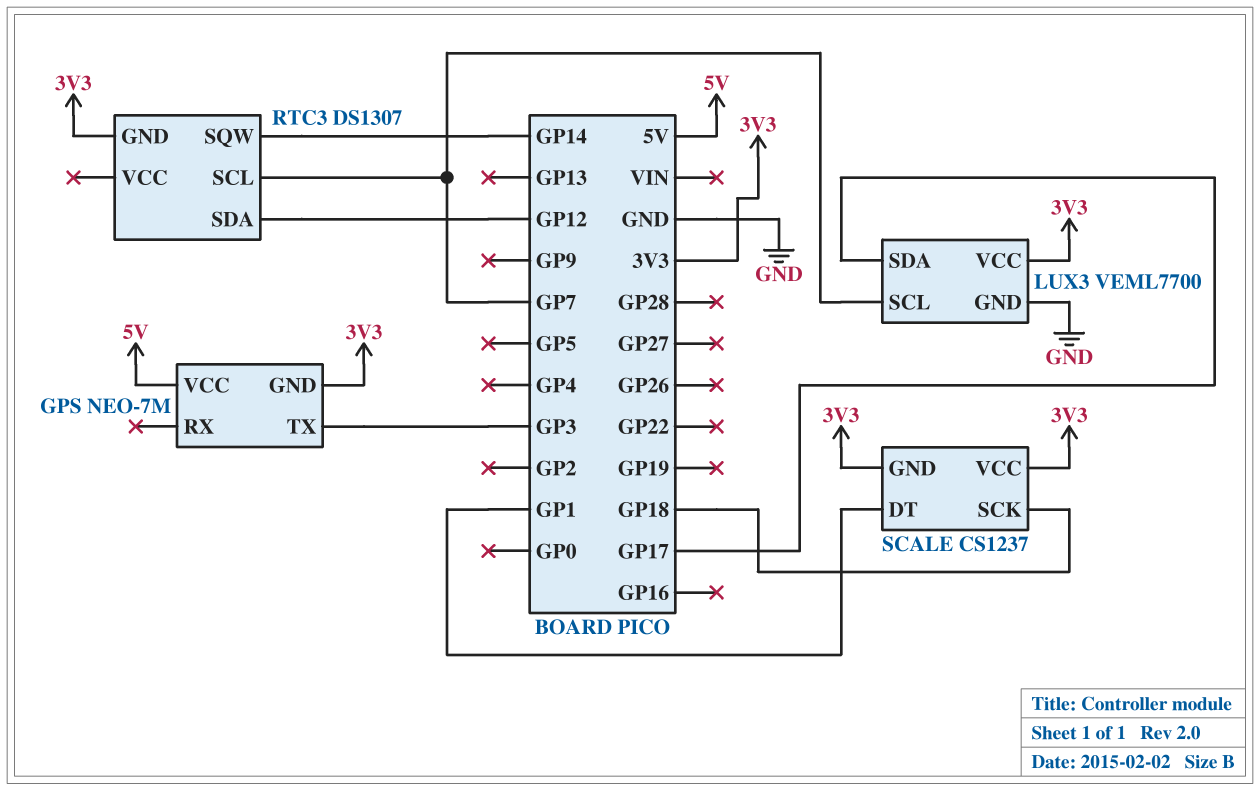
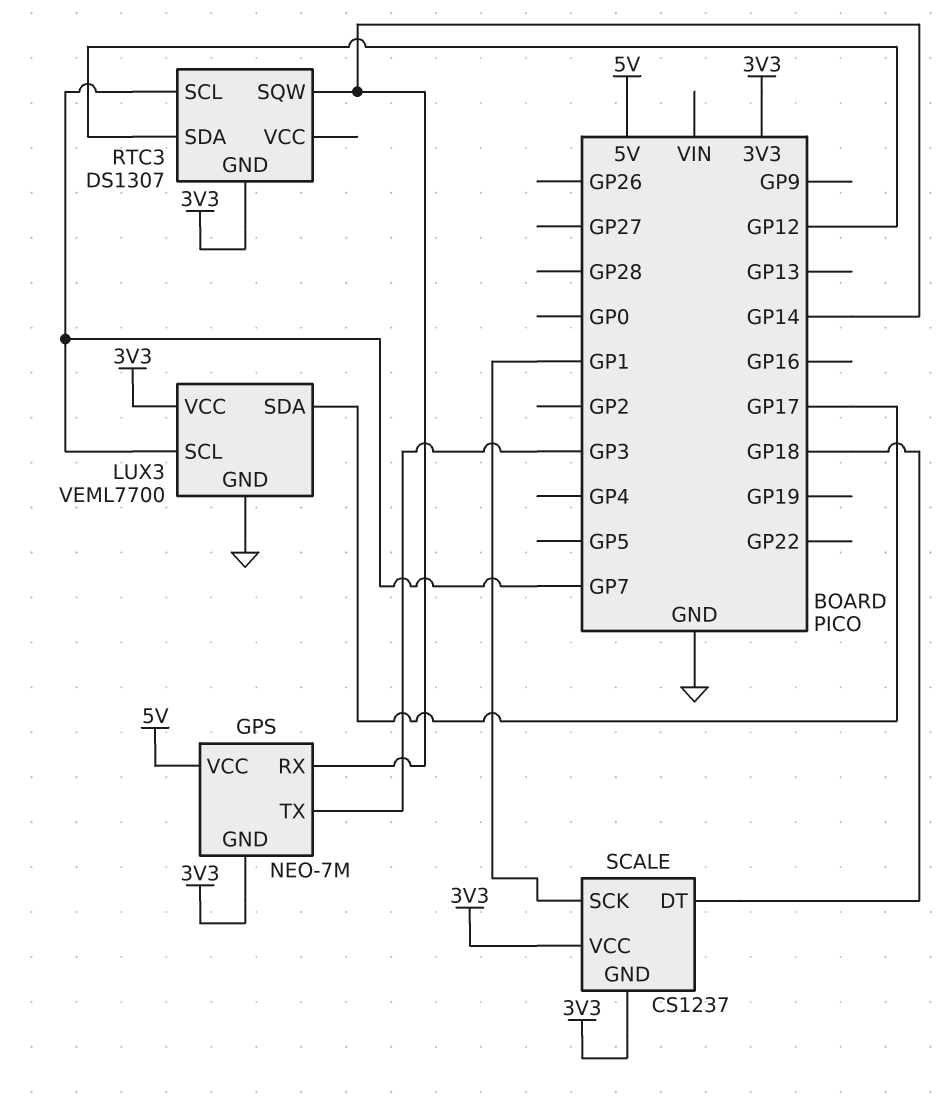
GPS pin RX: none -> GP14
SCALE pin DT: GP1 -> GP18
SCALE pin SCK: GP18 -> GP1

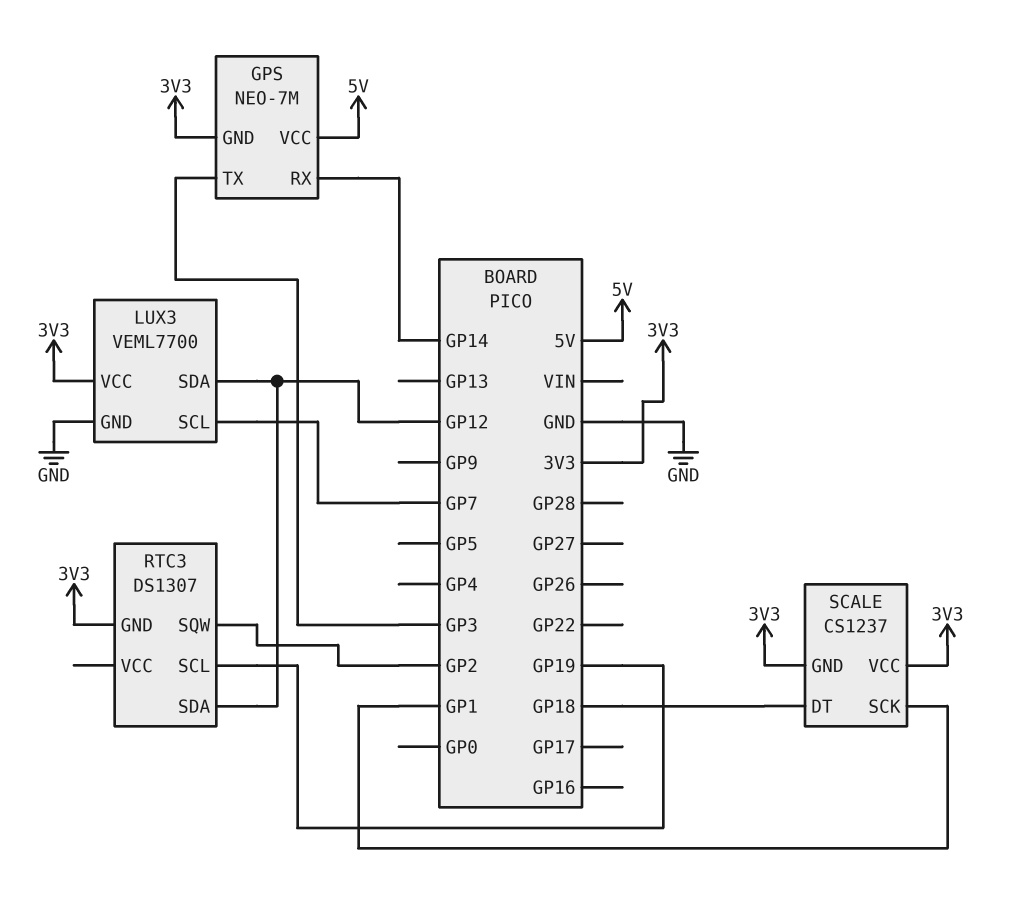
LUX3 pin SDA: GP17 -> GP12
RTC3 pin SCL: GP7 -> GP19
RTC3 pin SQW: GP14 -> GP2

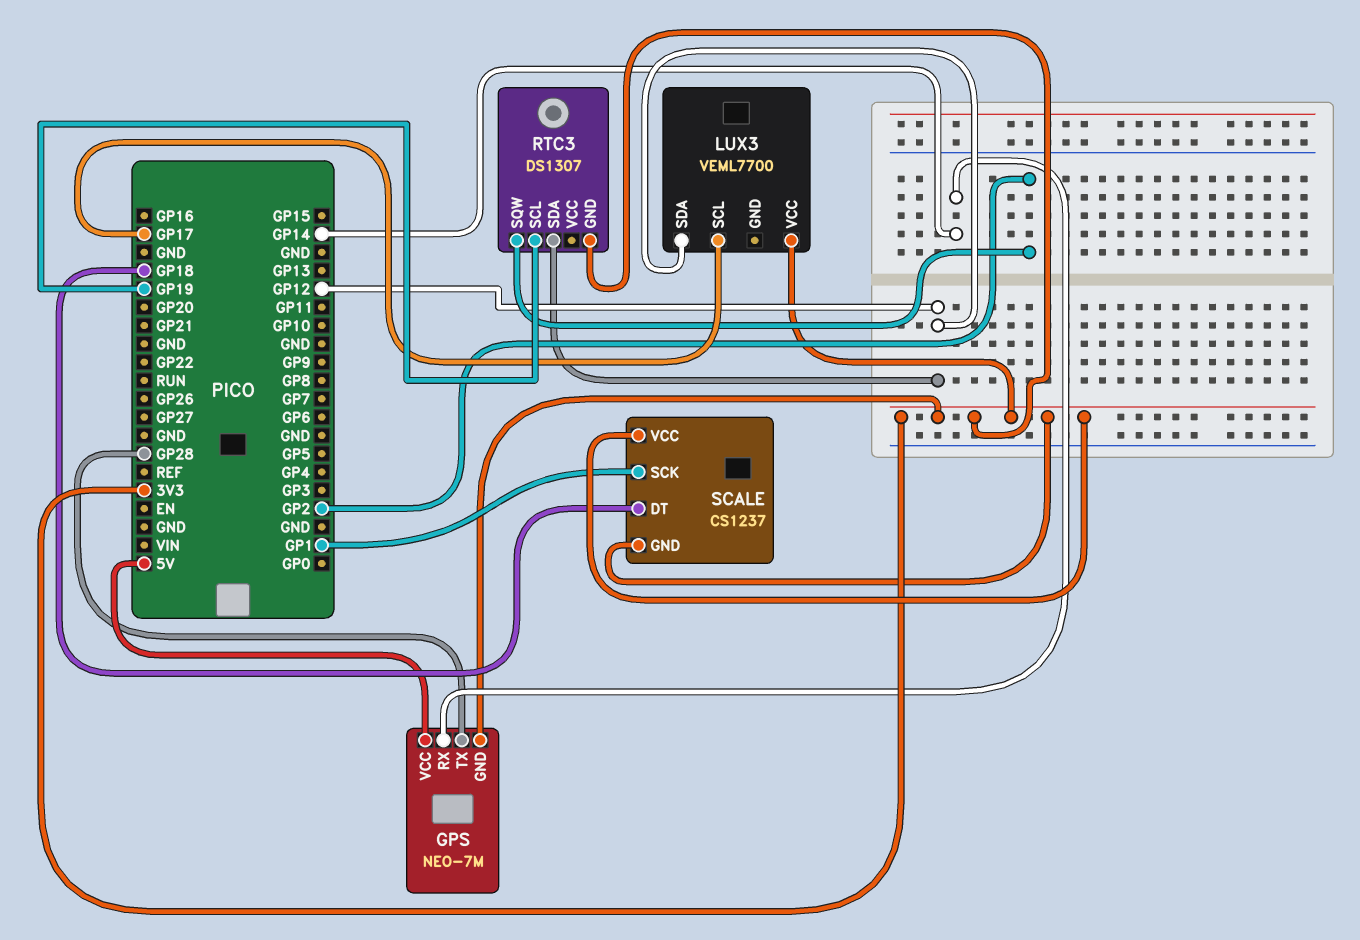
GPS pin TX: GP3 -> GP28
LUX3 pin GND: GND -> none
LUX3 pin SCL: GP7 -> GP17

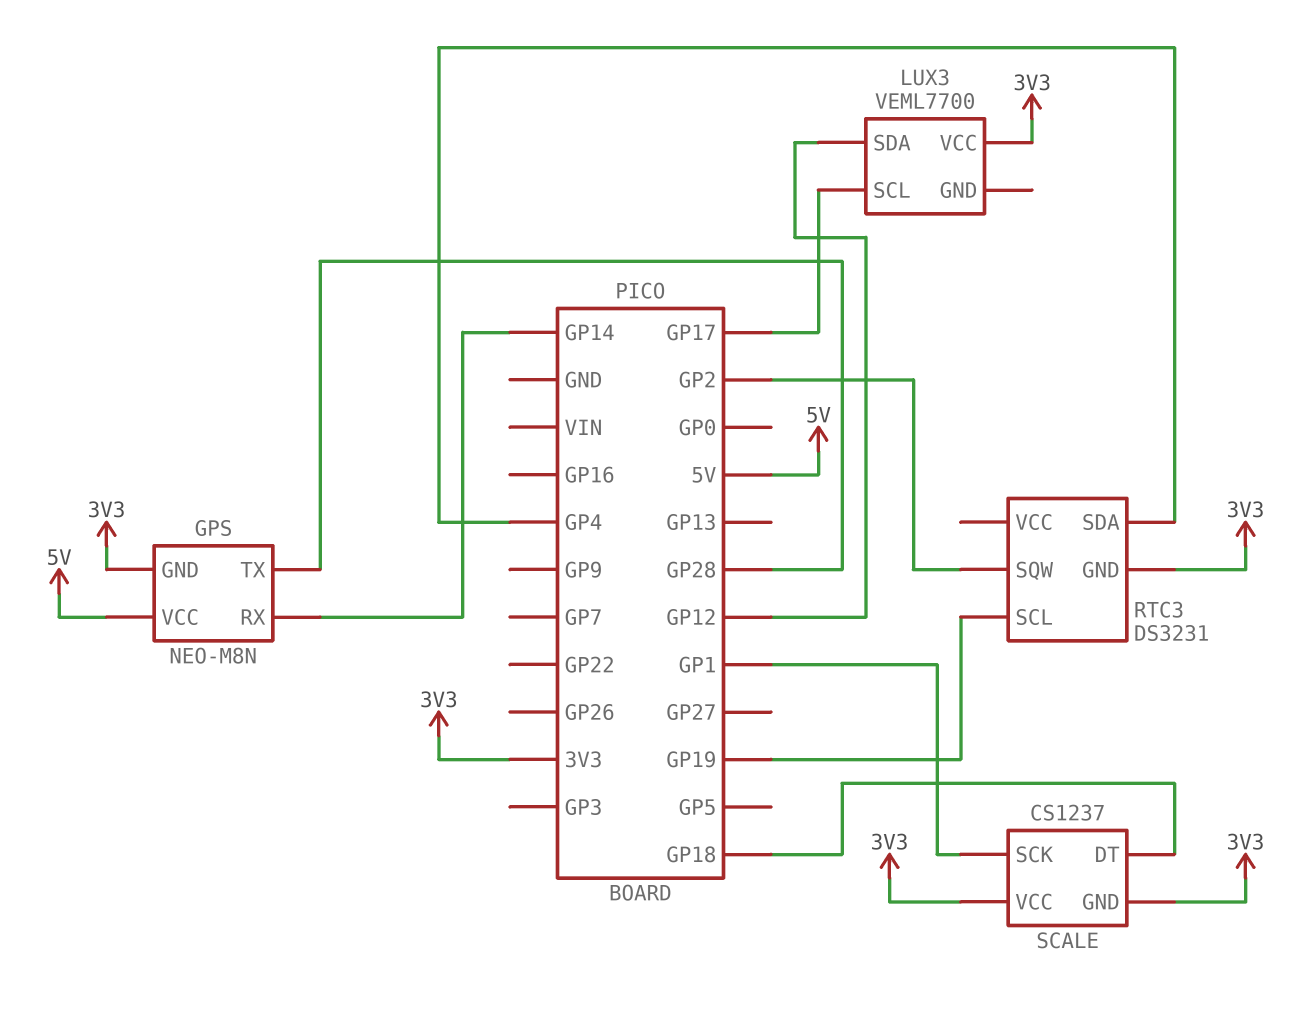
GPS: NEO-7M -> NEO-M8N
RTC3: DS1307 -> DS3231
RTC3 pin SDA: GP12 -> GP4

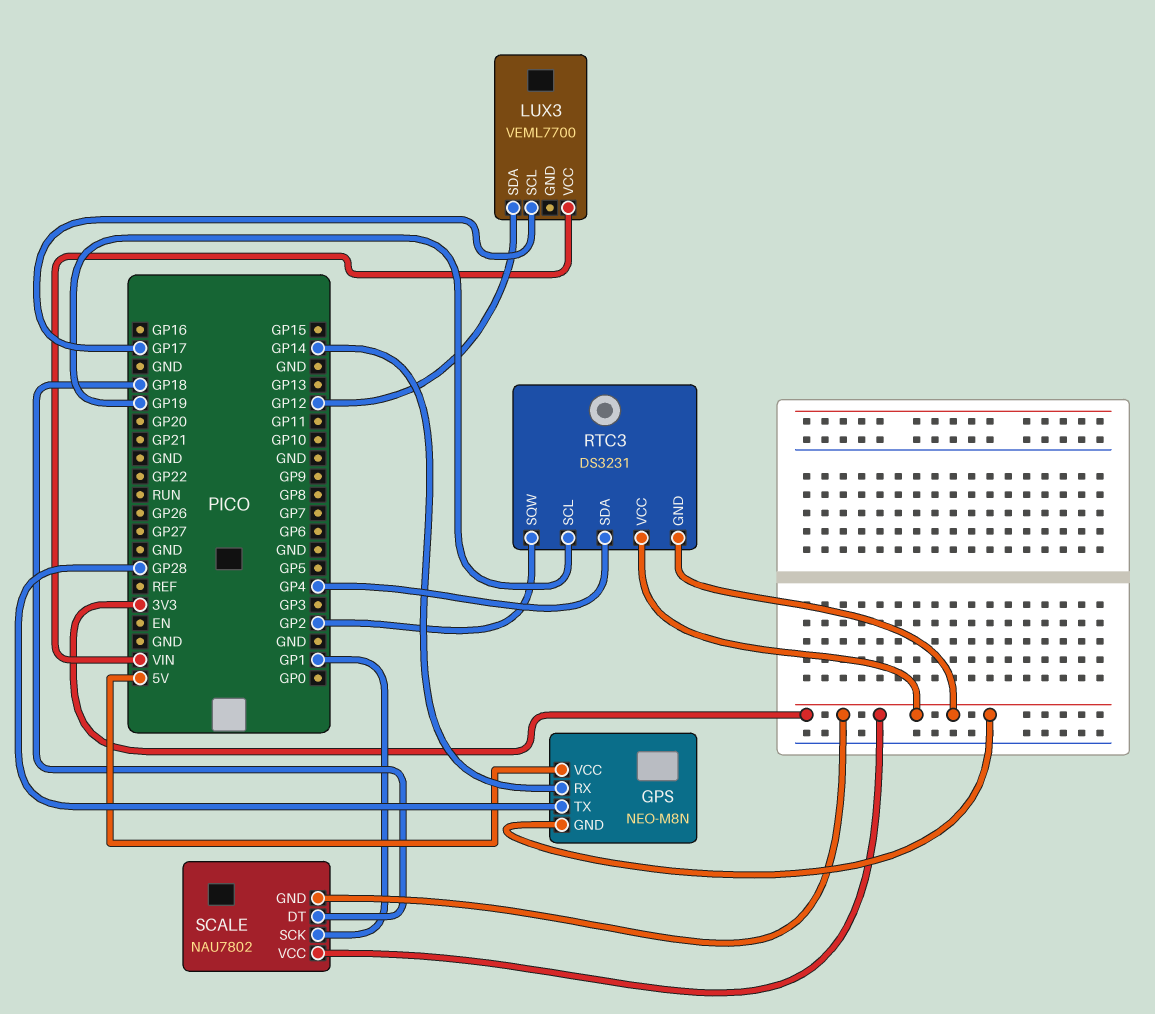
LUX3 pin VCC: 3V3 -> VIN
RTC3 pin VCC: none -> 3V3
SCALE: CS1237 -> NAU7802

